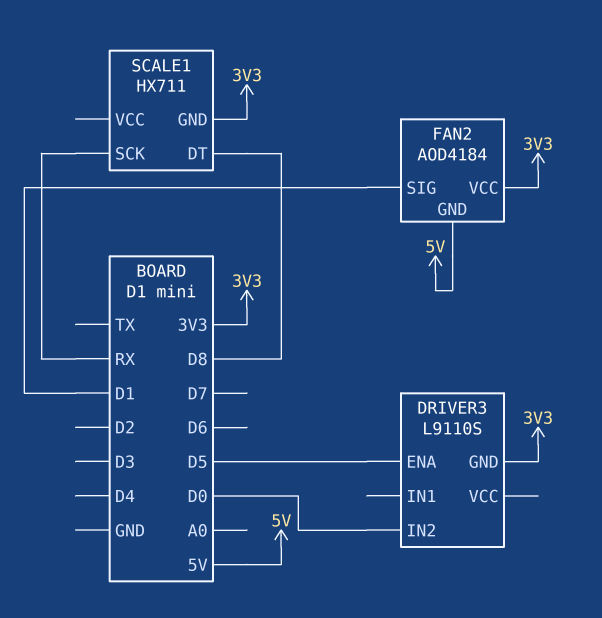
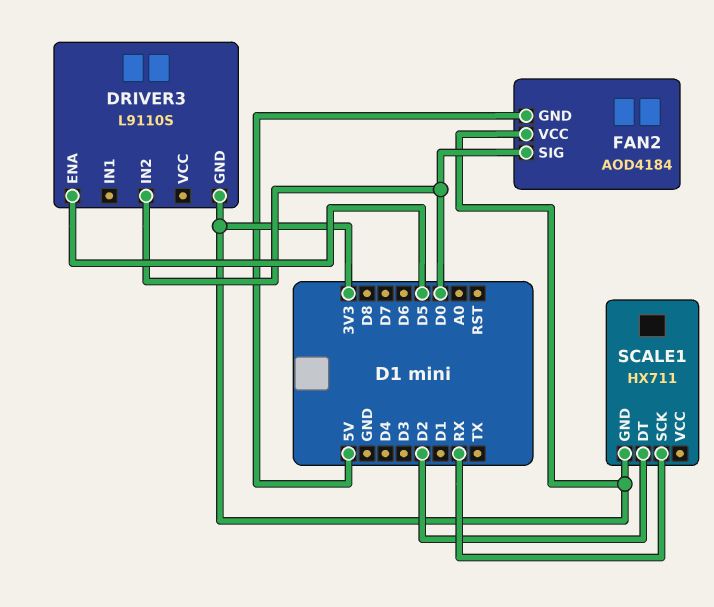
FAN2 pin SIG: D1 -> D0
SCALE1 pin DT: D8 -> D2

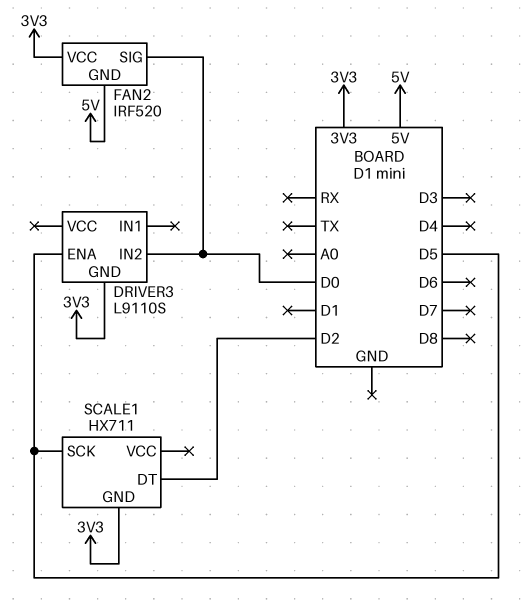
FAN2: AOD4184 -> IRF520
SCALE1 pin SCK: RX -> D5

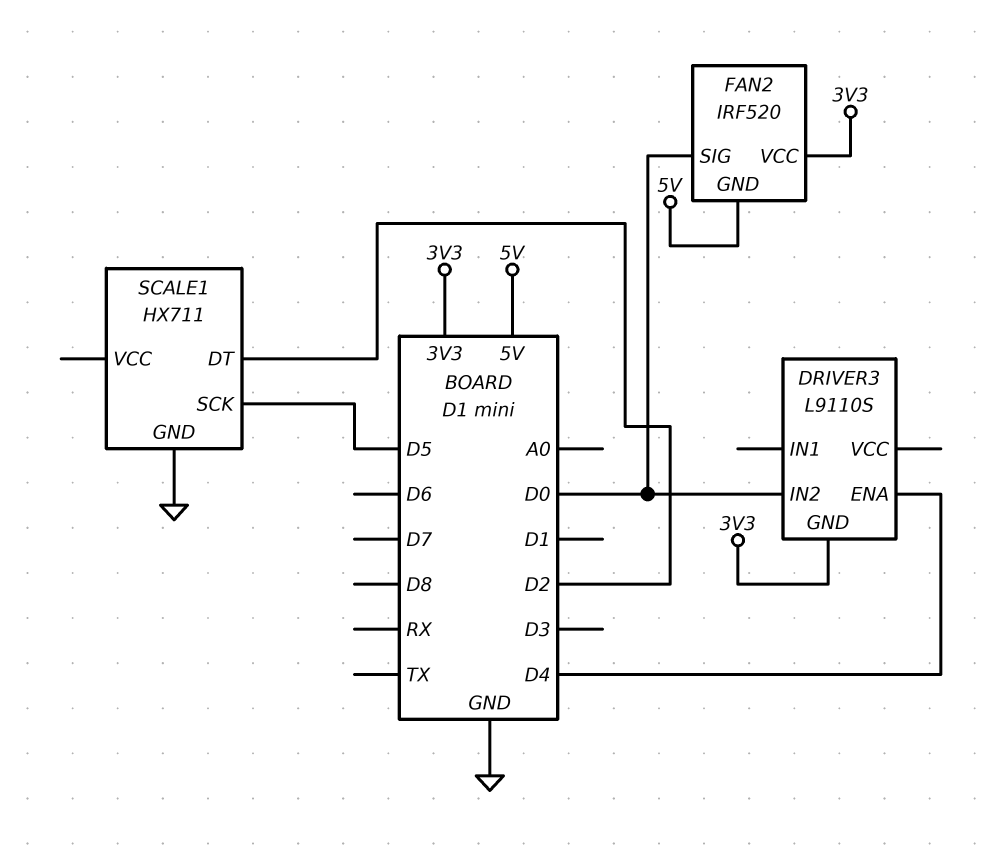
DRIVER3 pin ENA: D5 -> D4
SCALE1 pin GND: 3V3 -> GND

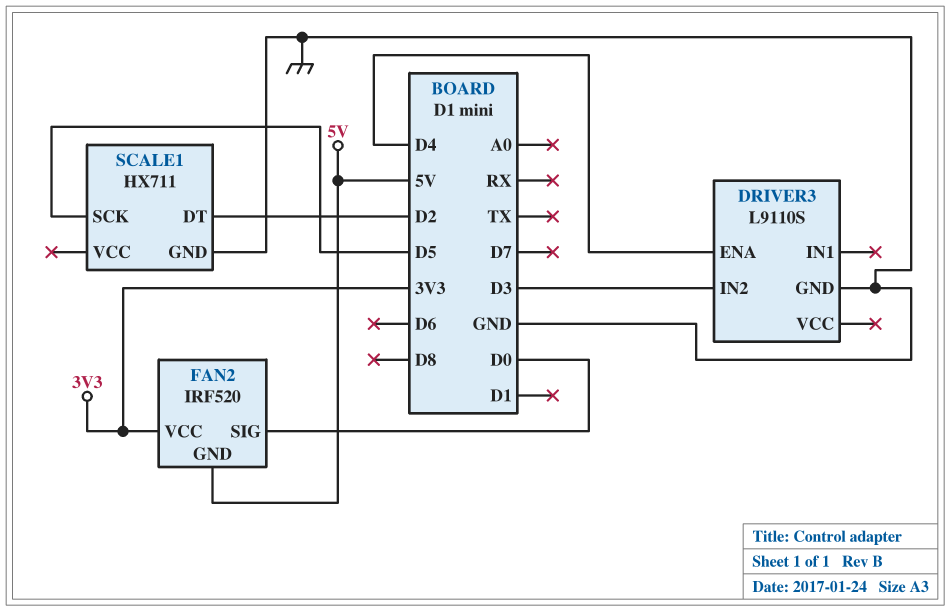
DRIVER3 pin GND: 3V3 -> GND
DRIVER3 pin IN2: D0 -> D3

